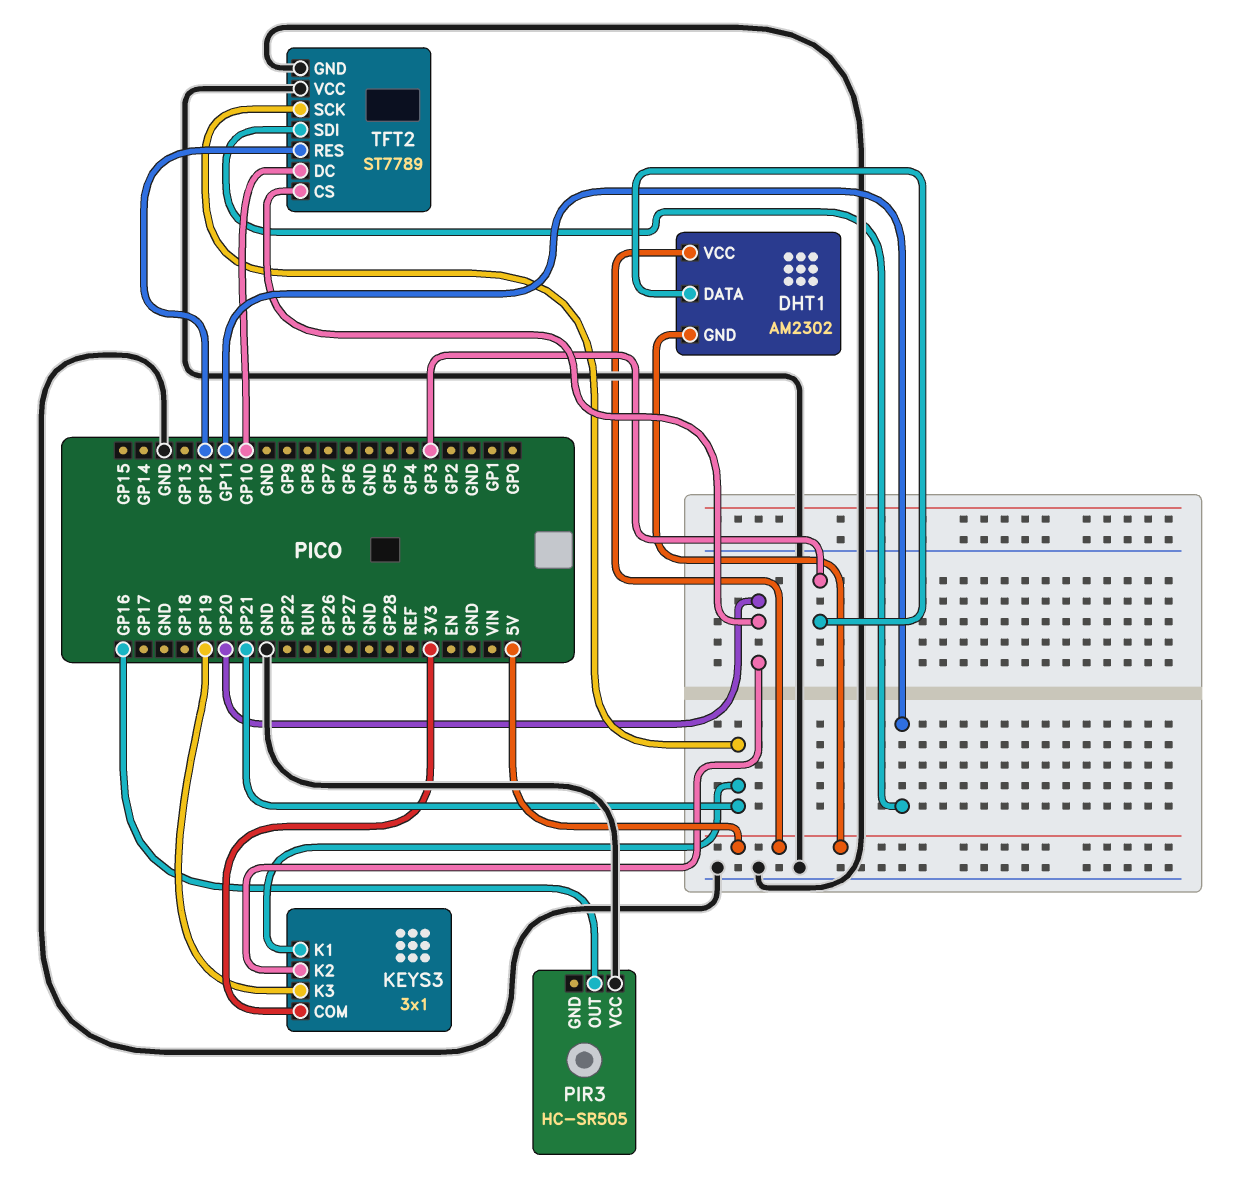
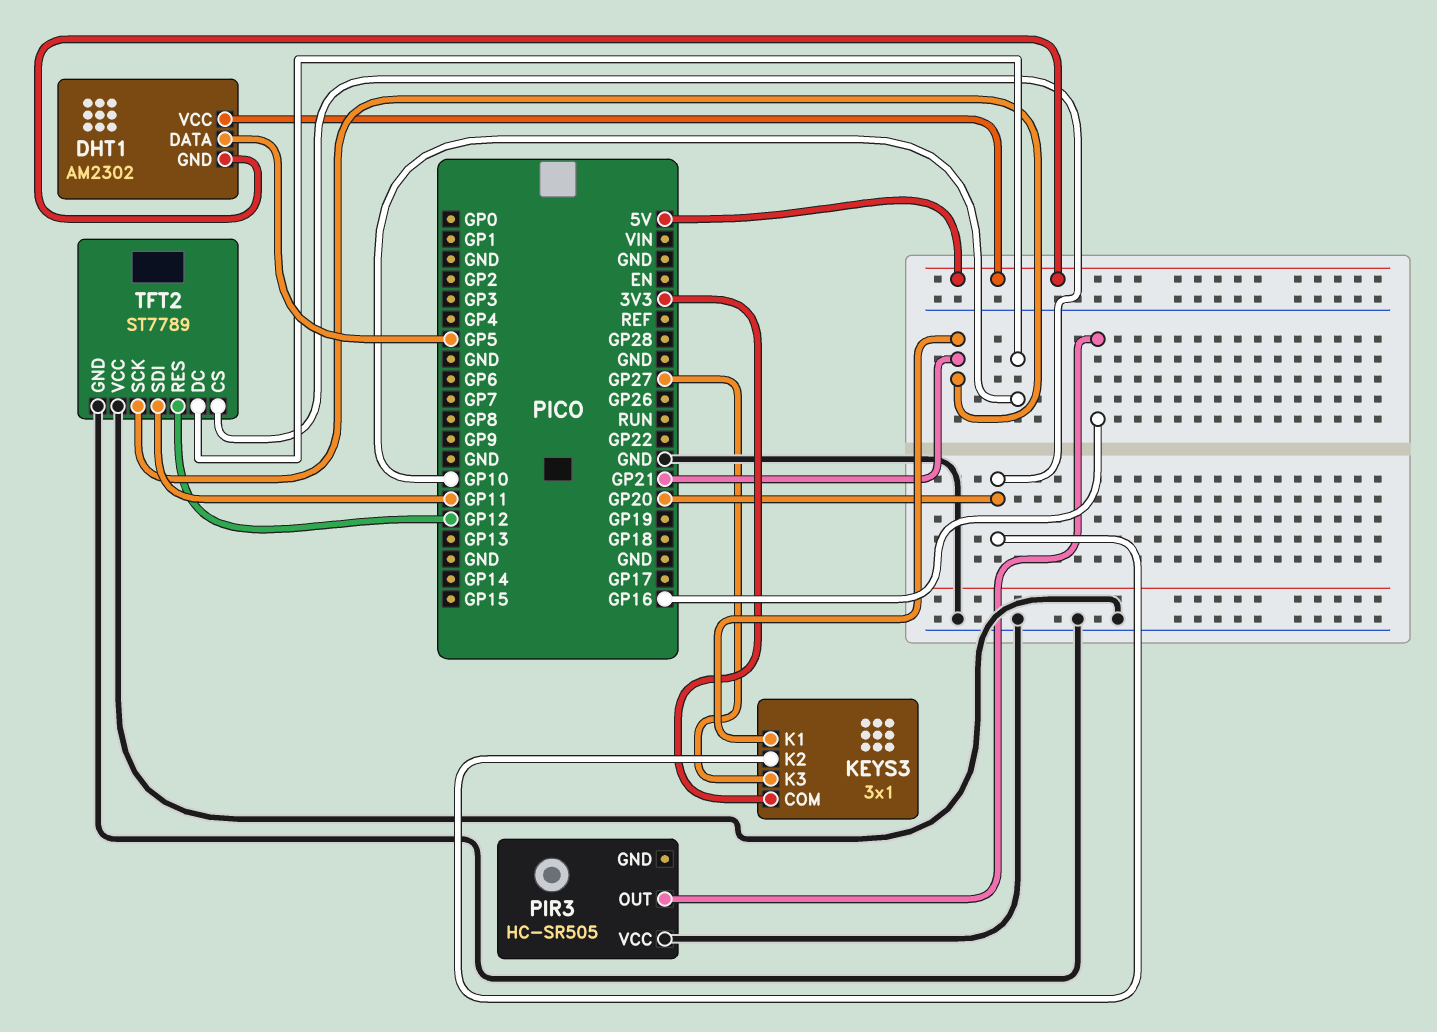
DHT1 pin DATA: GP3 -> GP5
KEYS3 pin K3: GP19 -> GP27

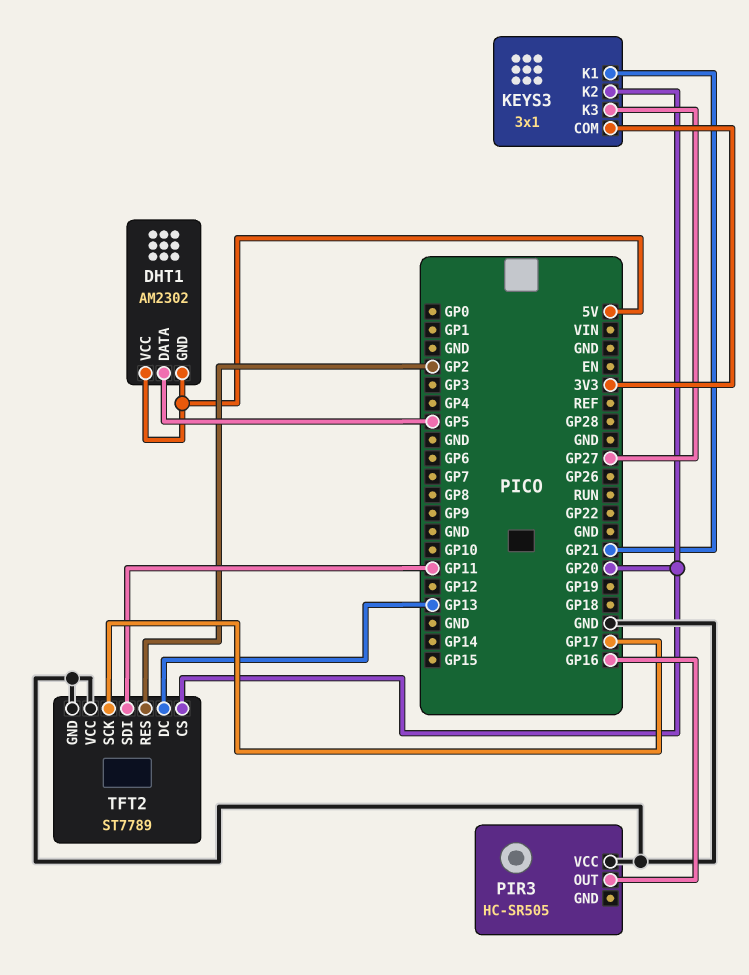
TFT2 pin DC: GP10 -> GP13
TFT2 pin RES: GP12 -> GP2
TFT2 pin SCK: GP21 -> GP17

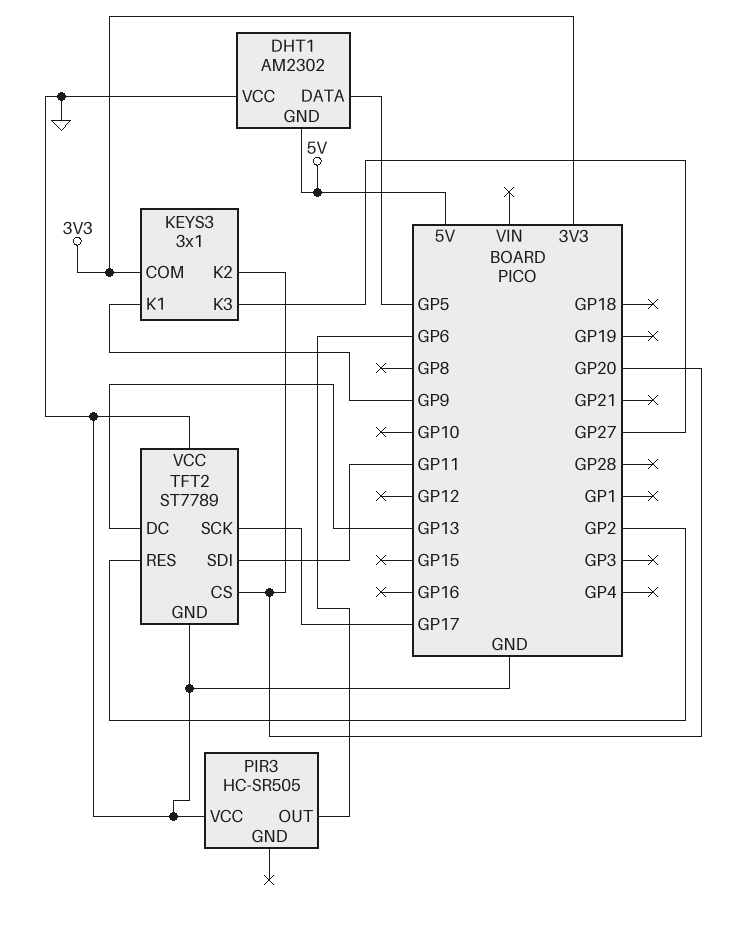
DHT1 pin VCC: 5V -> GND
KEYS3 pin K1: GP21 -> GP9
PIR3 pin OUT: GP16 -> GP6

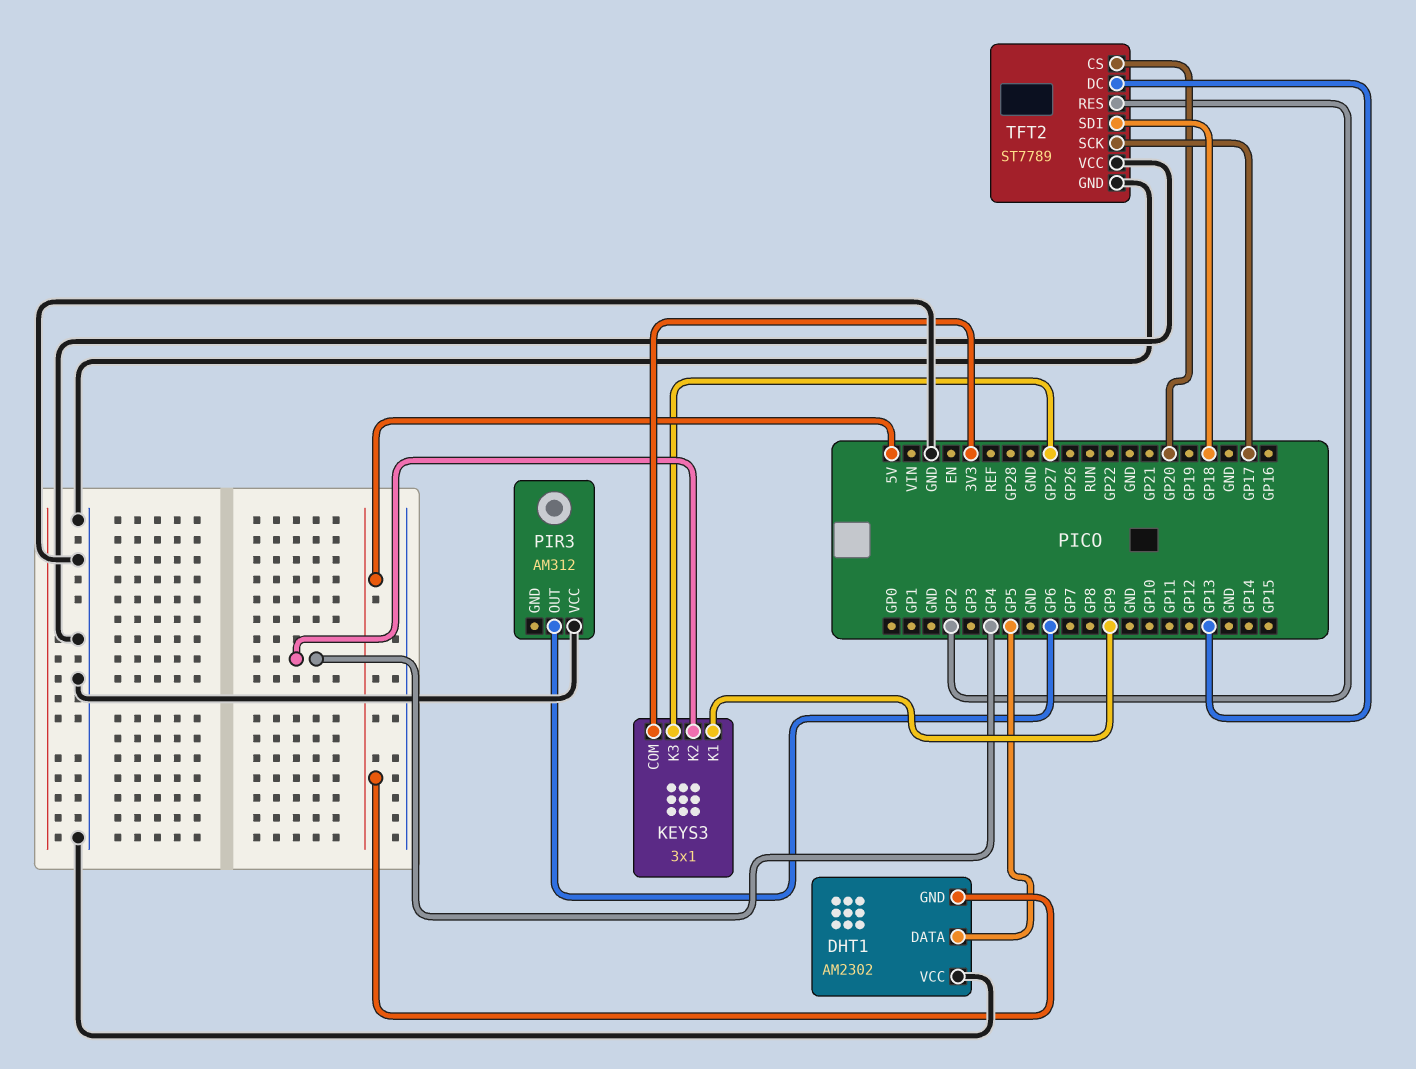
KEYS3 pin K2: GP20 -> GP4
PIR3: HC-SR505 -> AM312
TFT2 pin SDI: GP11 -> GP18

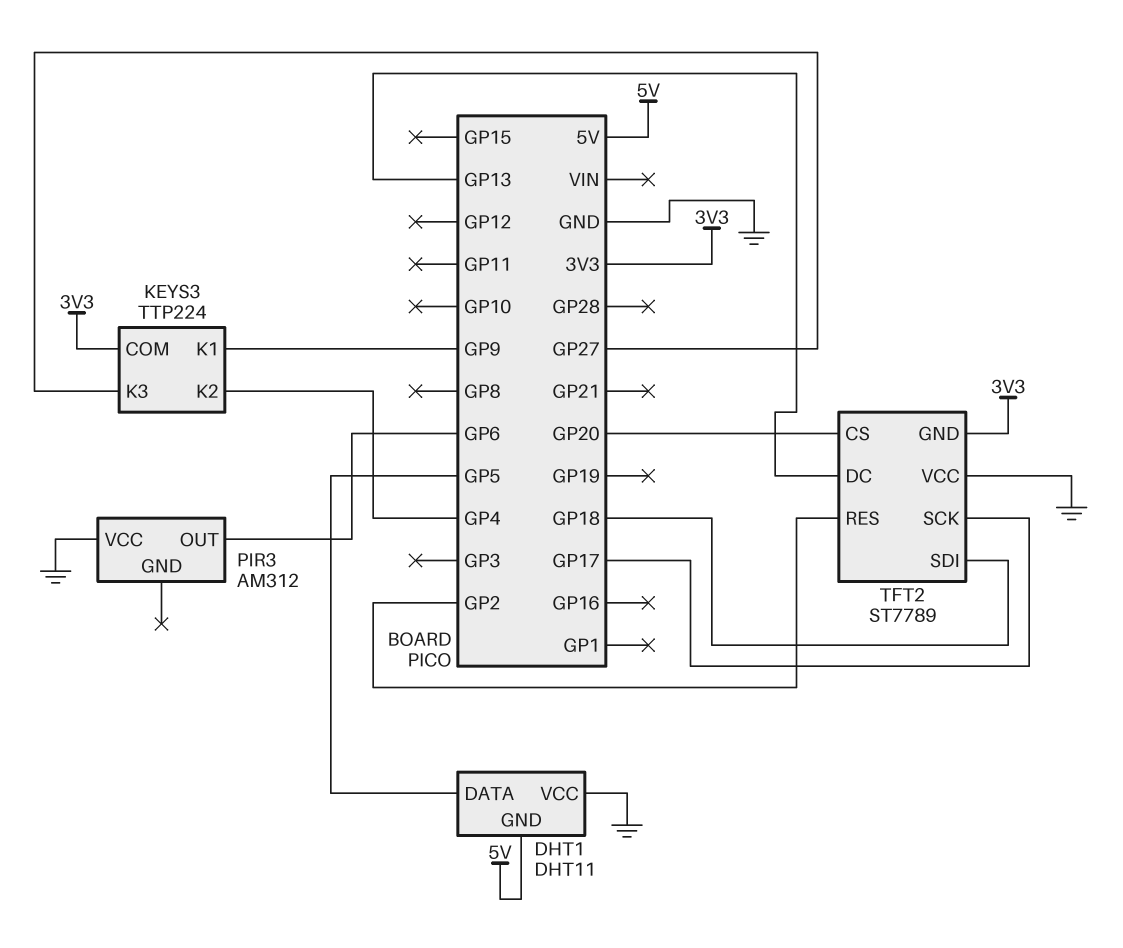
DHT1: AM2302 -> DHT11
KEYS3: 3x1 -> TTP224
TFT2 pin GND: GND -> 3V3

